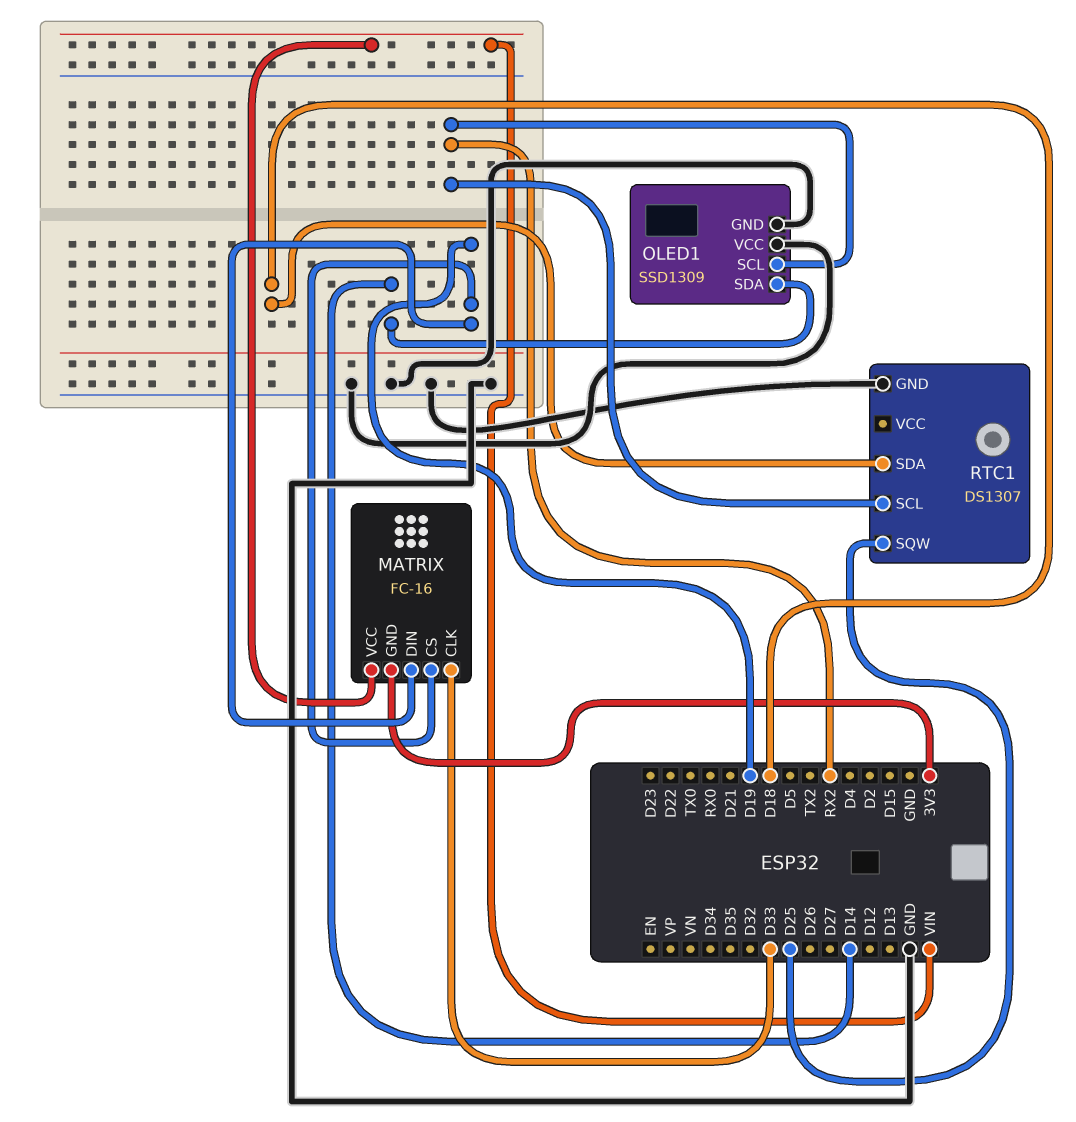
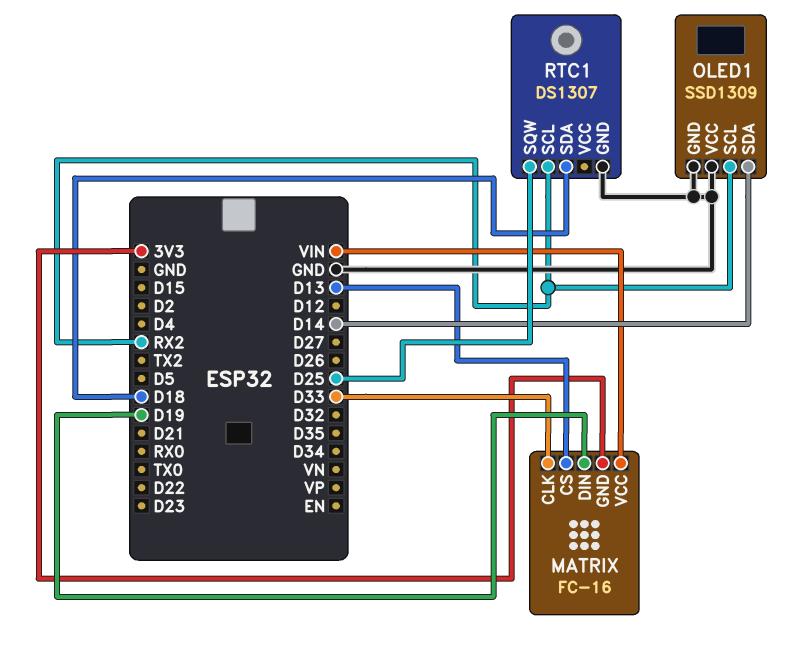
MATRIX pin CS: D19 -> D13

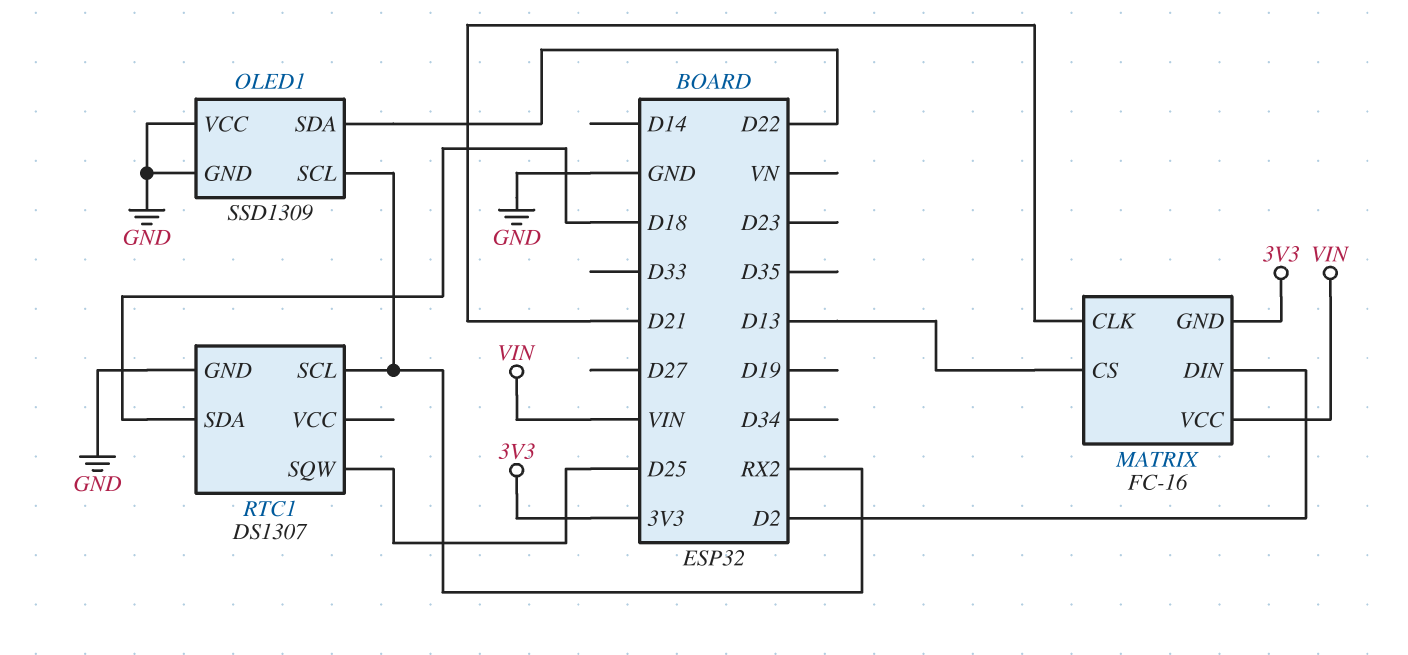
MATRIX pin CLK: D33 -> D21
MATRIX pin DIN: D19 -> D2
OLED1 pin SDA: D14 -> D22

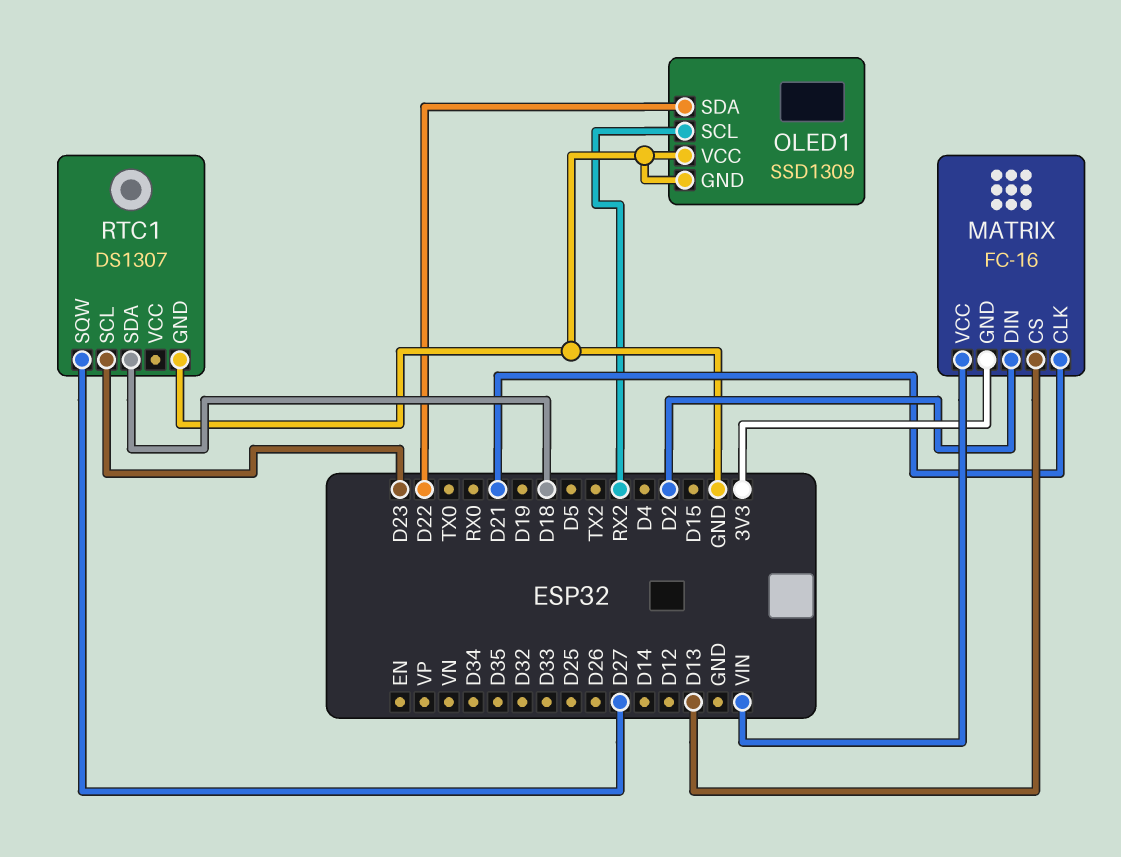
RTC1 pin SCL: RX2 -> D23
RTC1 pin SQW: D25 -> D27

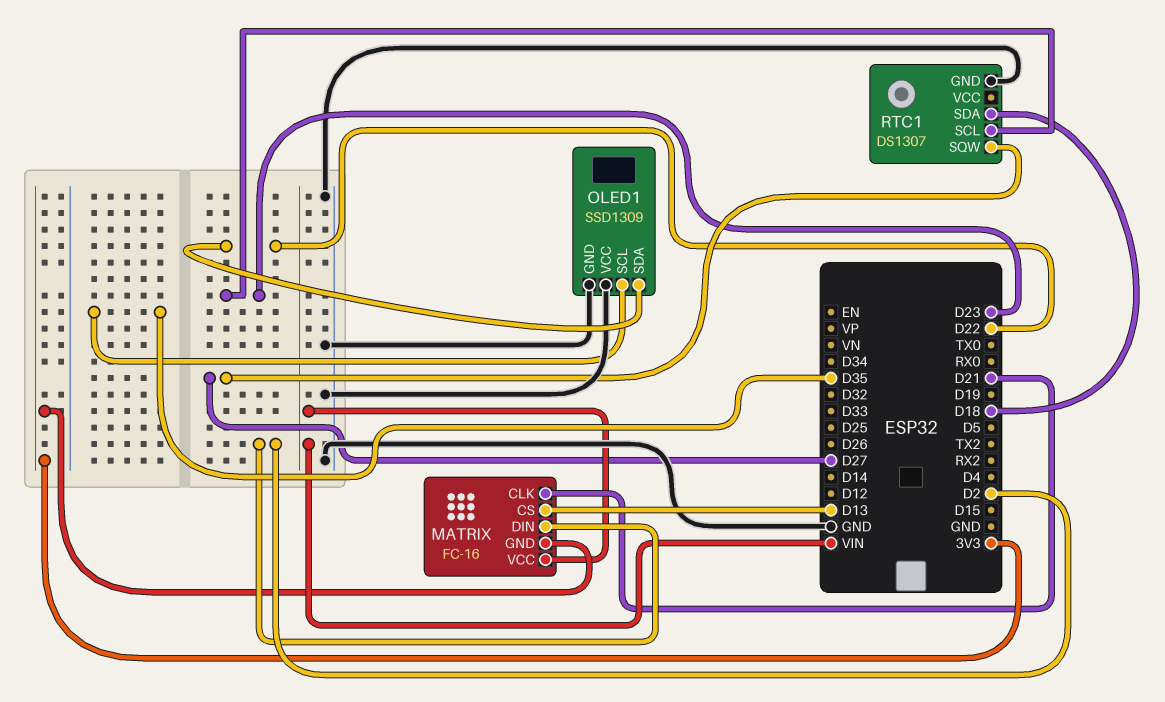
OLED1 pin SCL: RX2 -> D35

